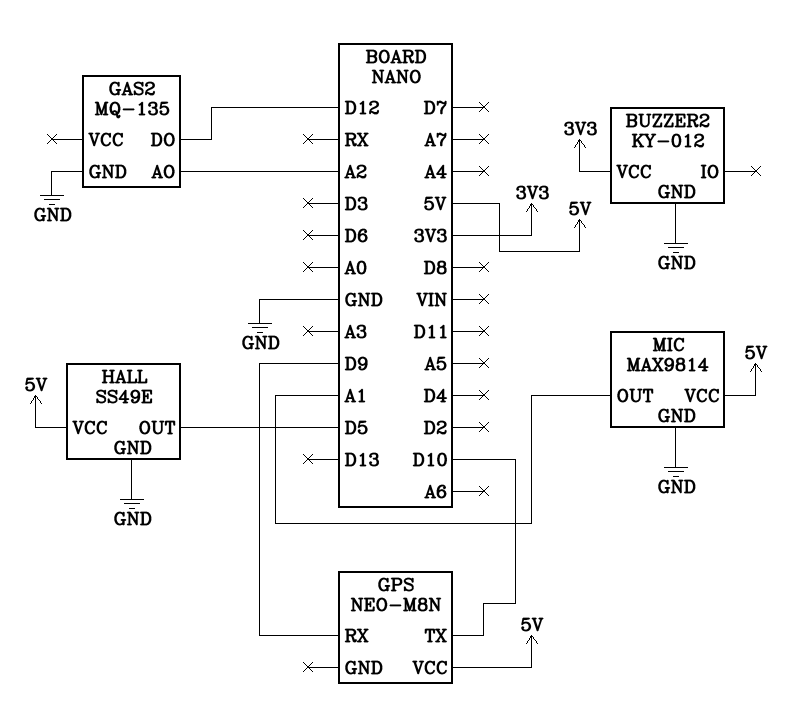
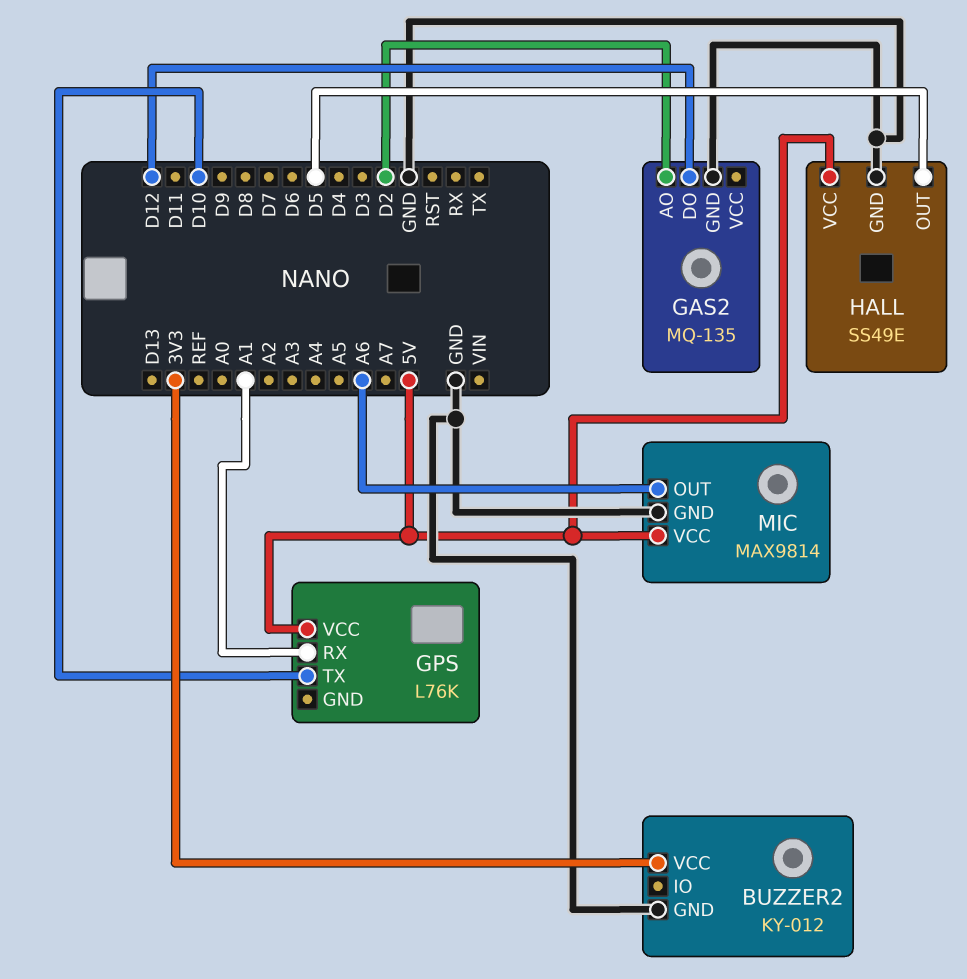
GAS2 pin AO: A2 -> D2
GPS: NEO-M8N -> L76K
GPS pin RX: D9 -> A1
MIC pin OUT: A1 -> A6

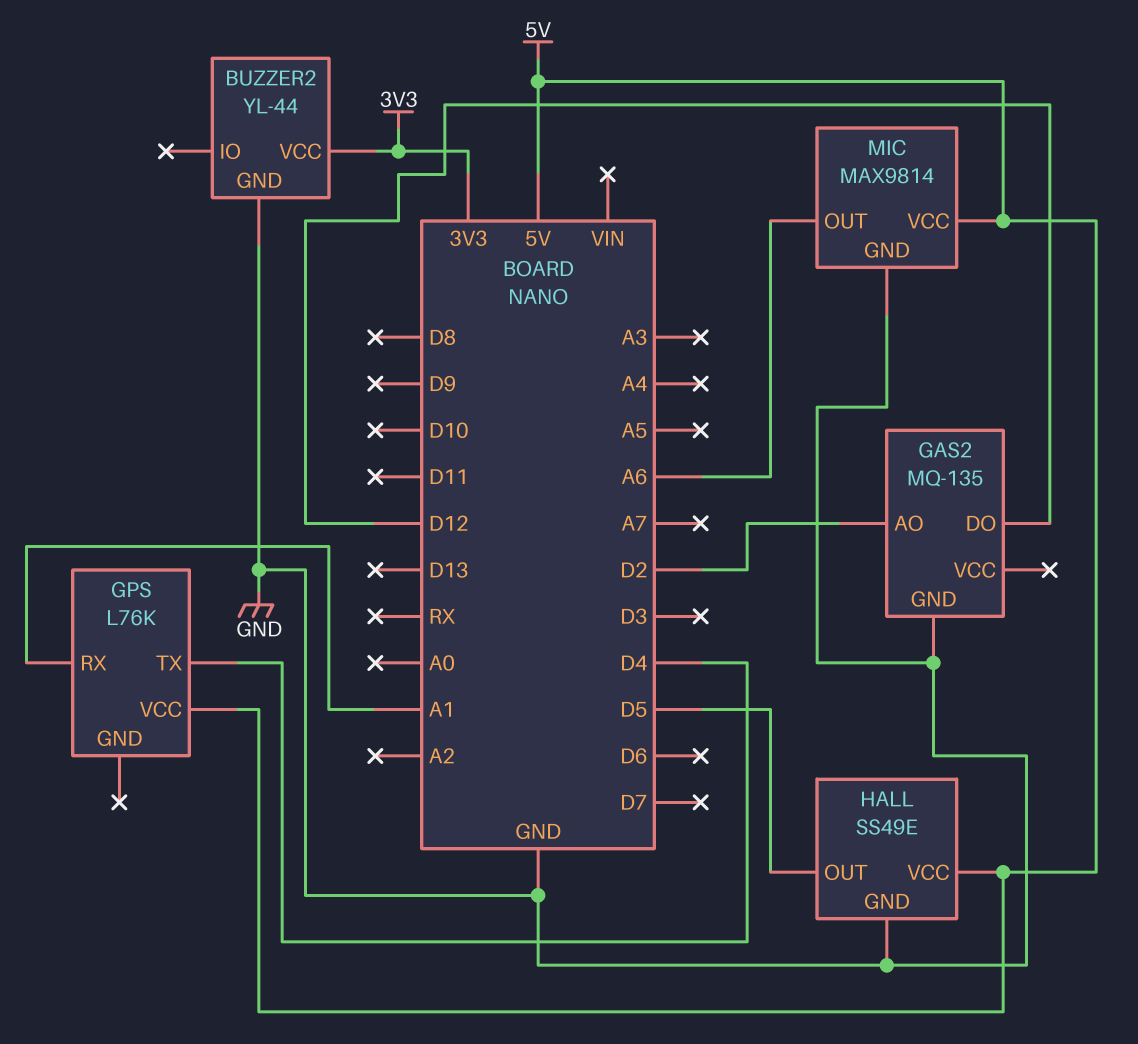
BUZZER2: KY-012 -> YL-44
GPS pin TX: D10 -> D4

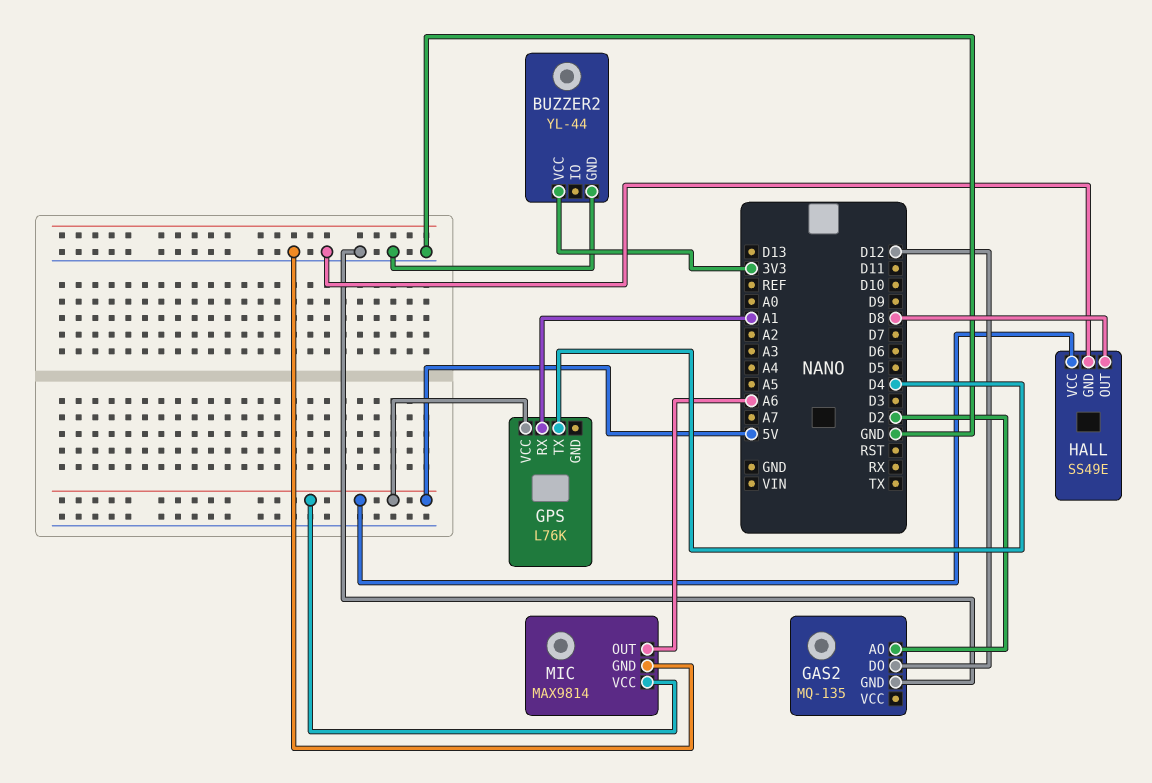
HALL pin OUT: D5 -> D8

